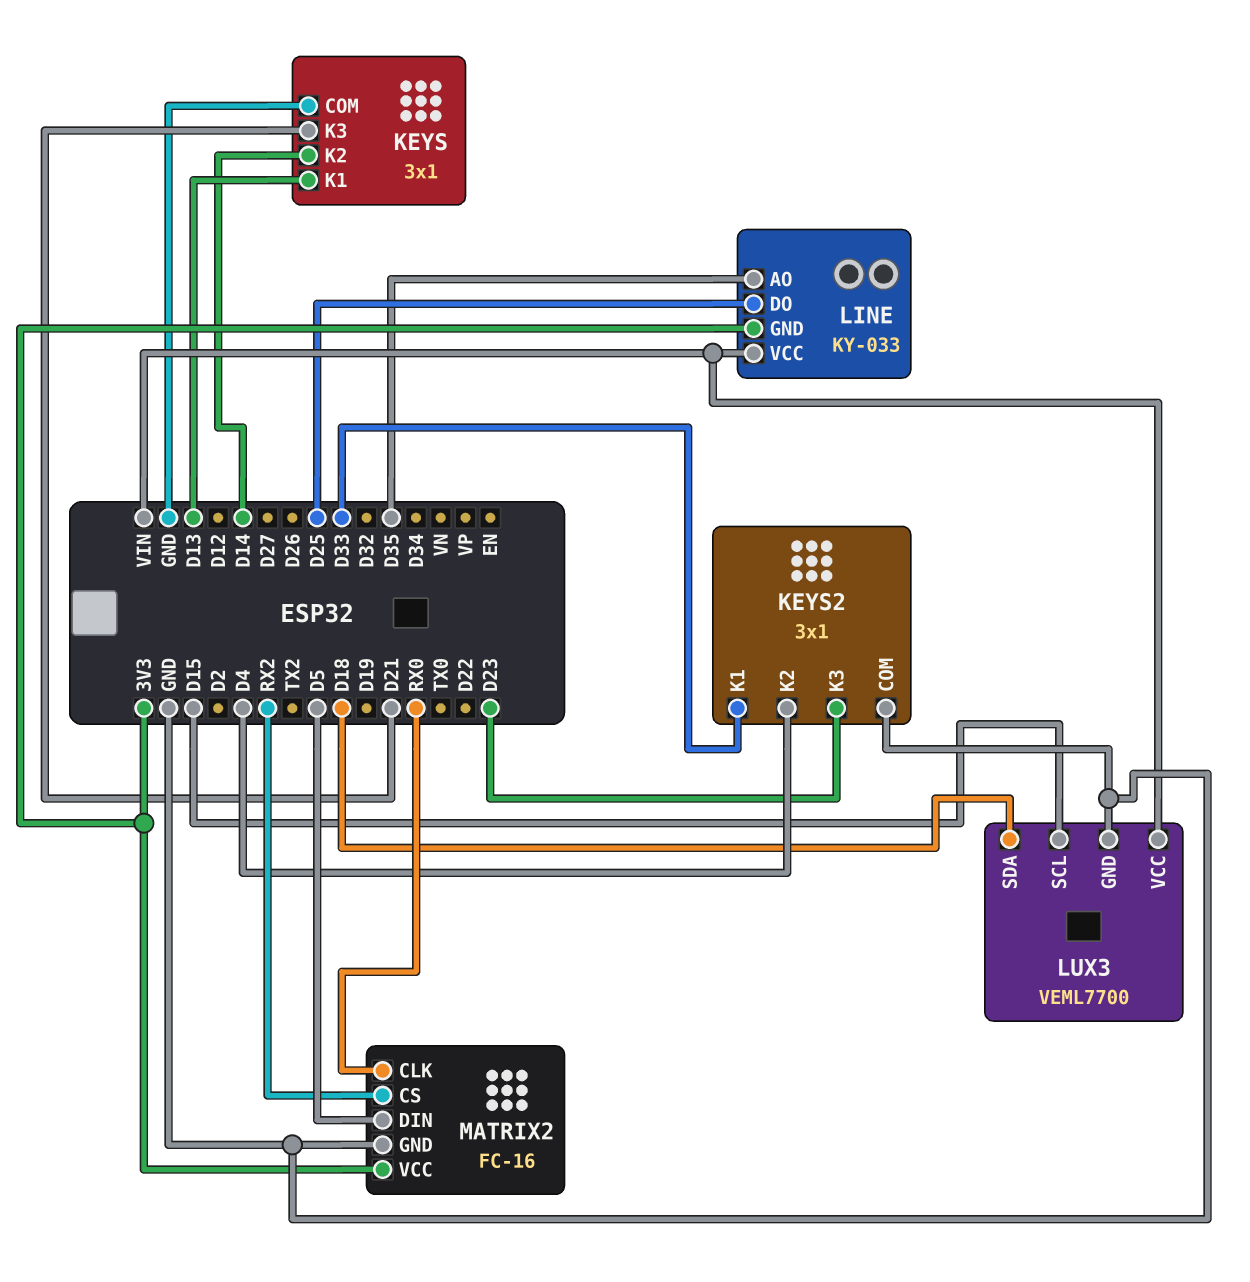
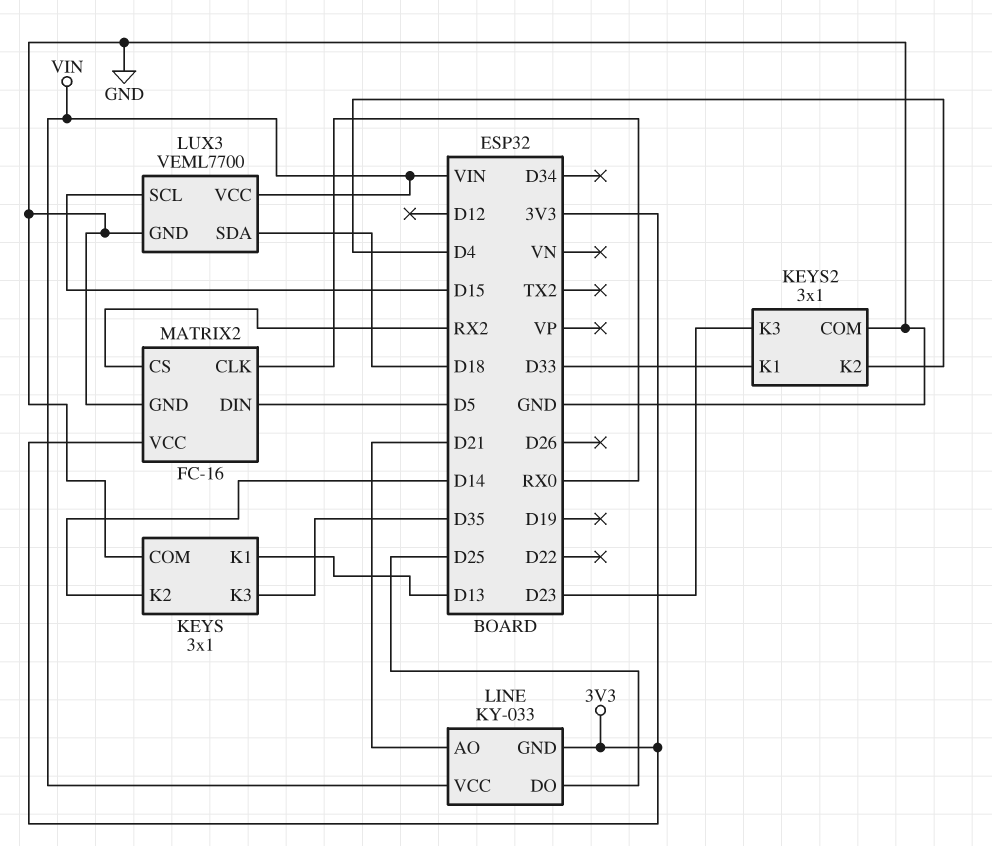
KEYS pin K3: D21 -> D35
LINE pin AO: D35 -> D21

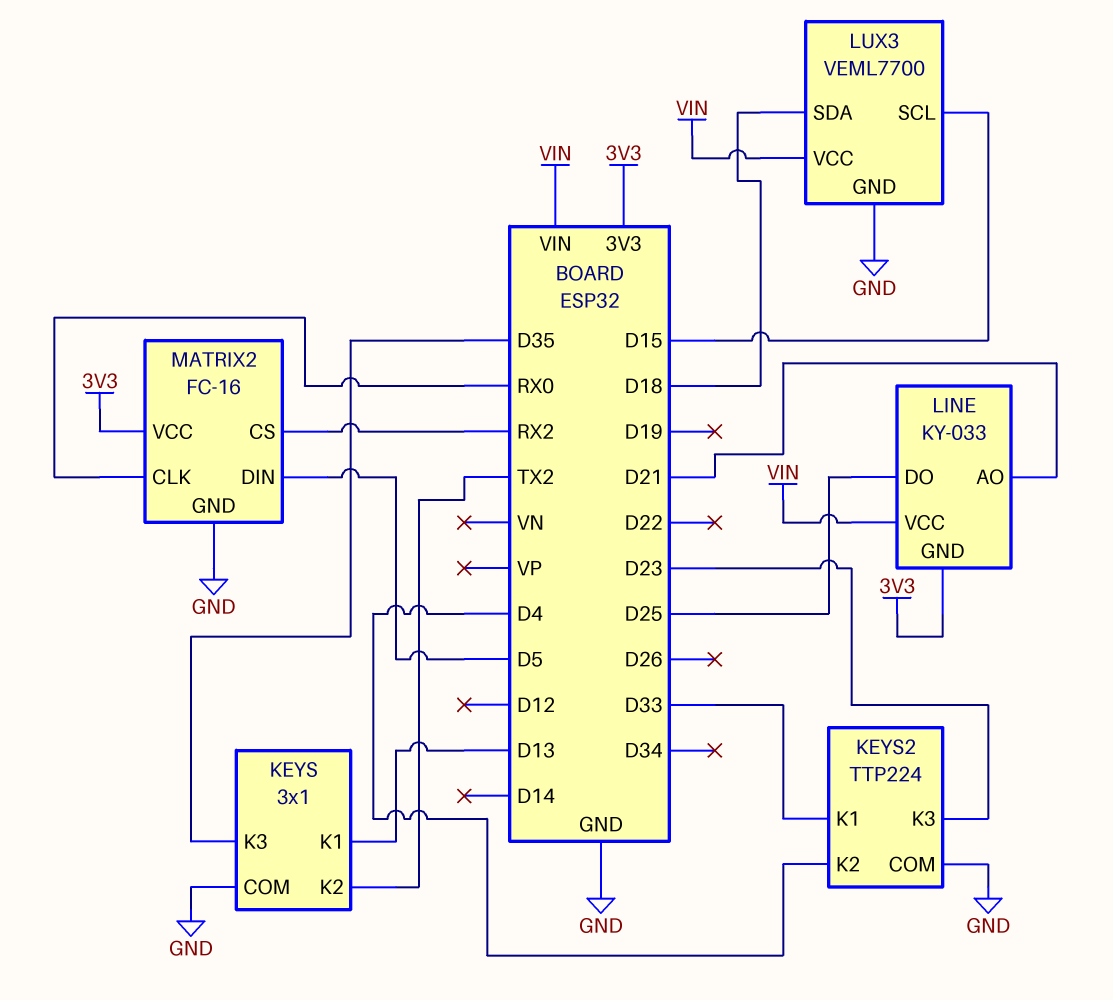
KEYS pin K2: D14 -> TX2
KEYS2: 3x1 -> TTP224

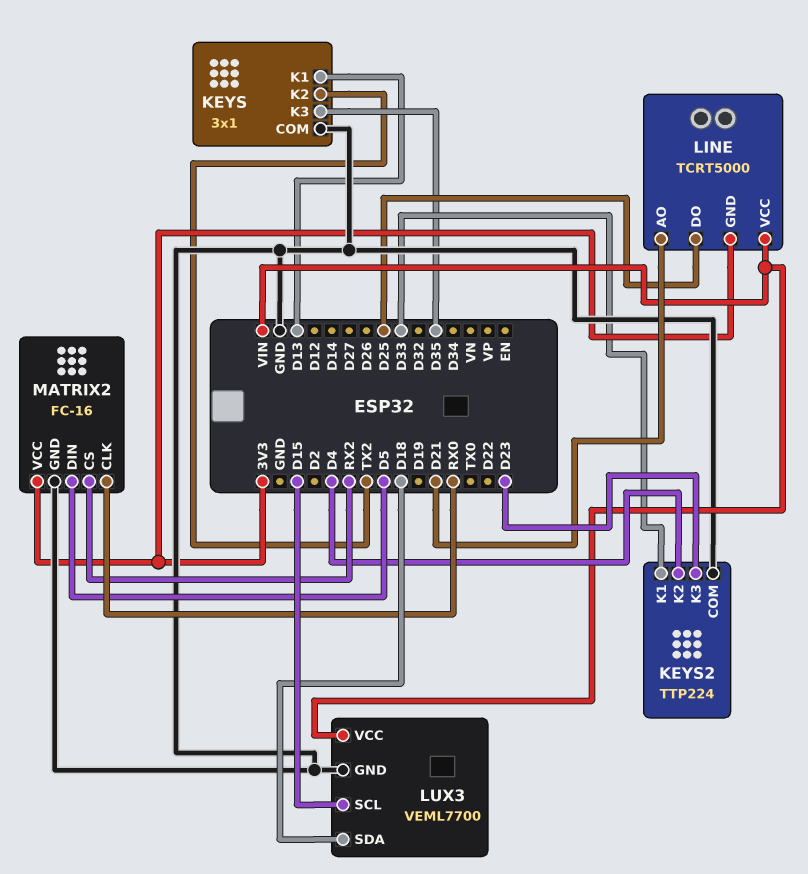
LINE: KY-033 -> TCRT5000

